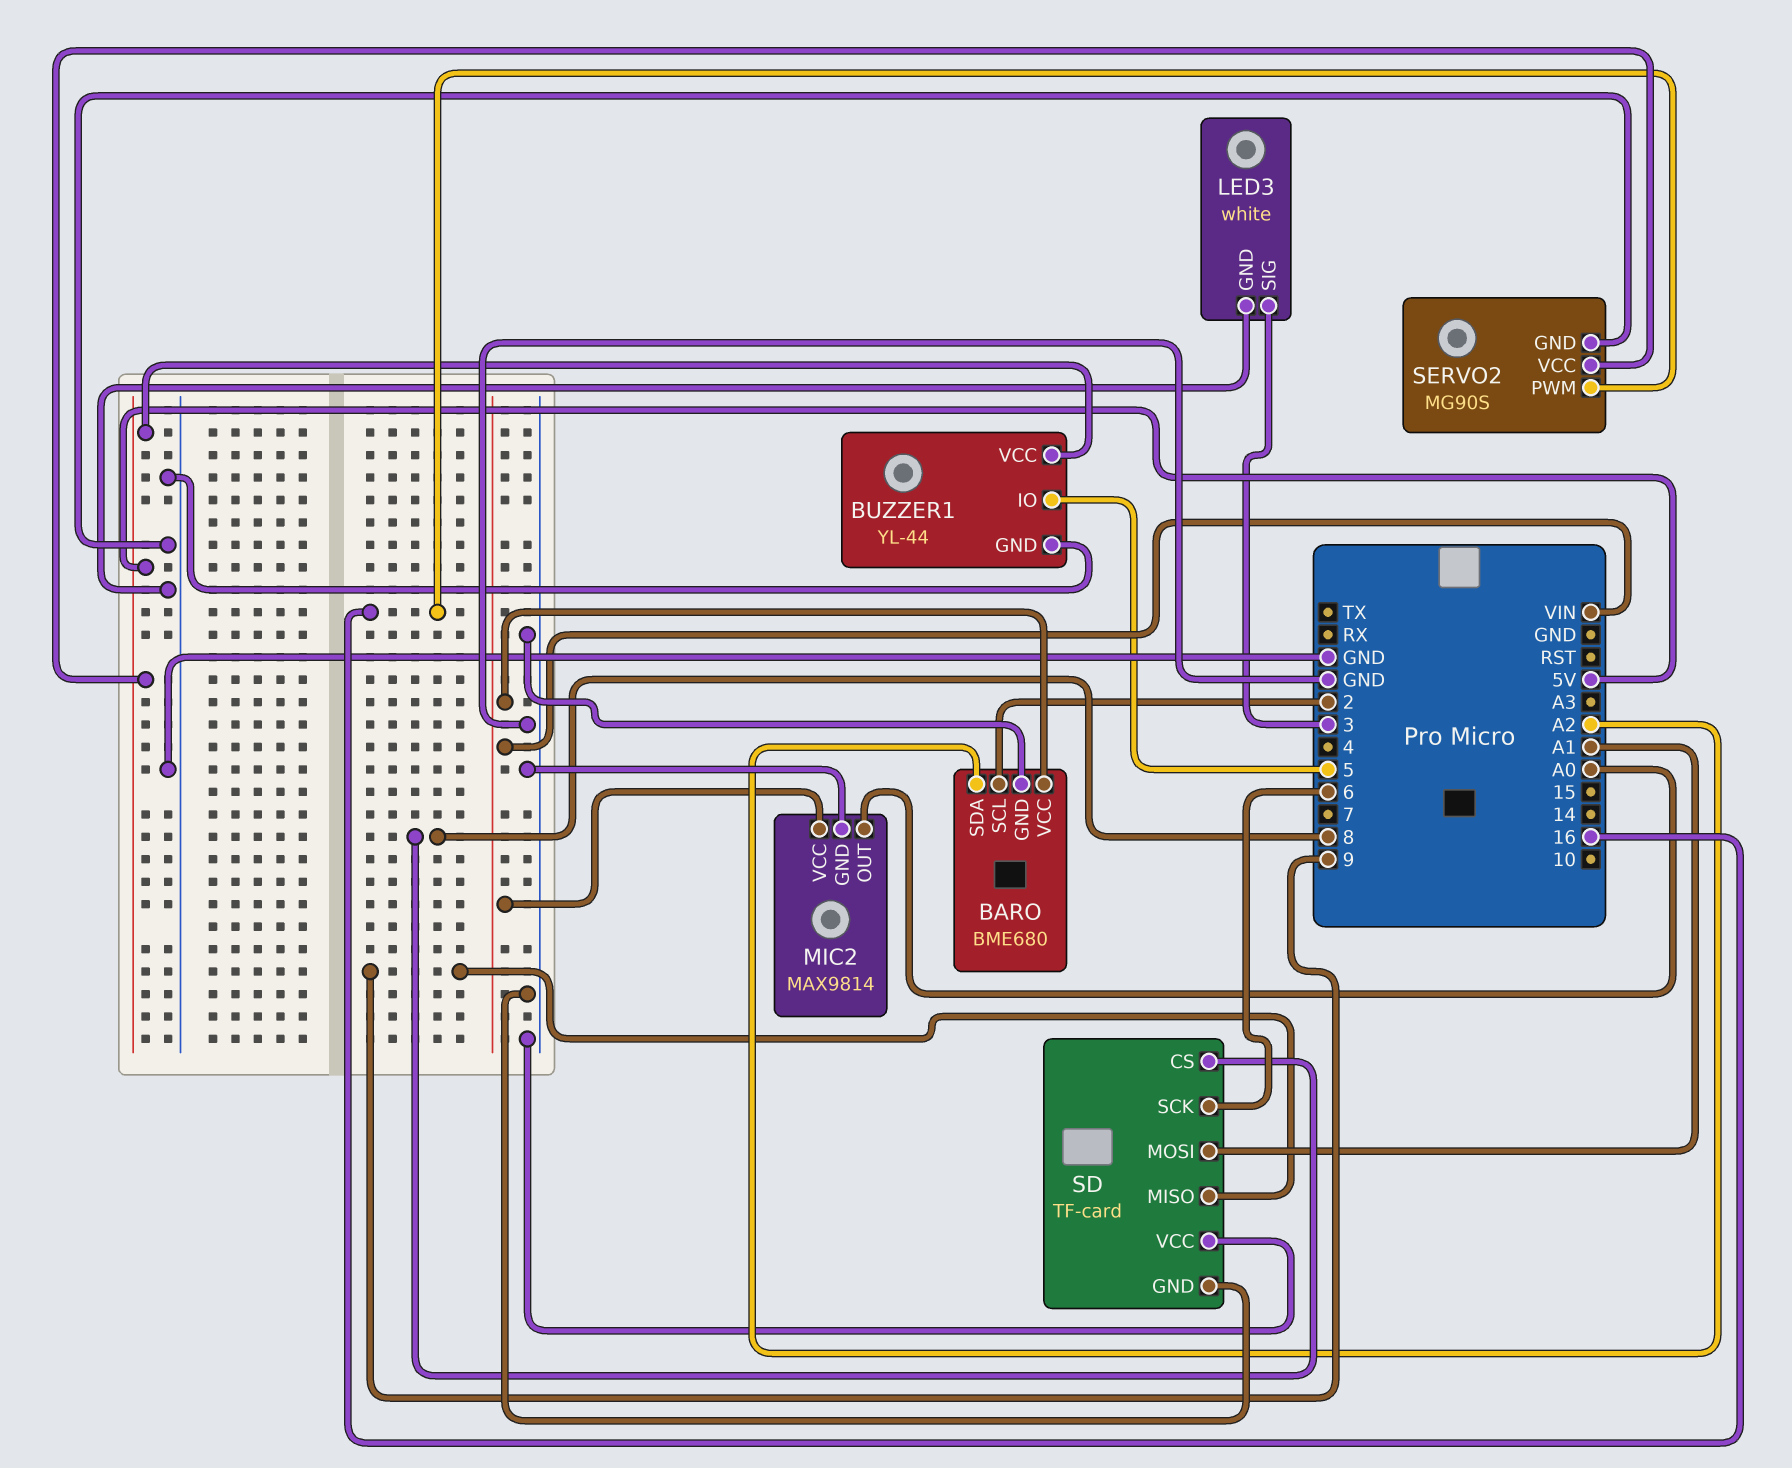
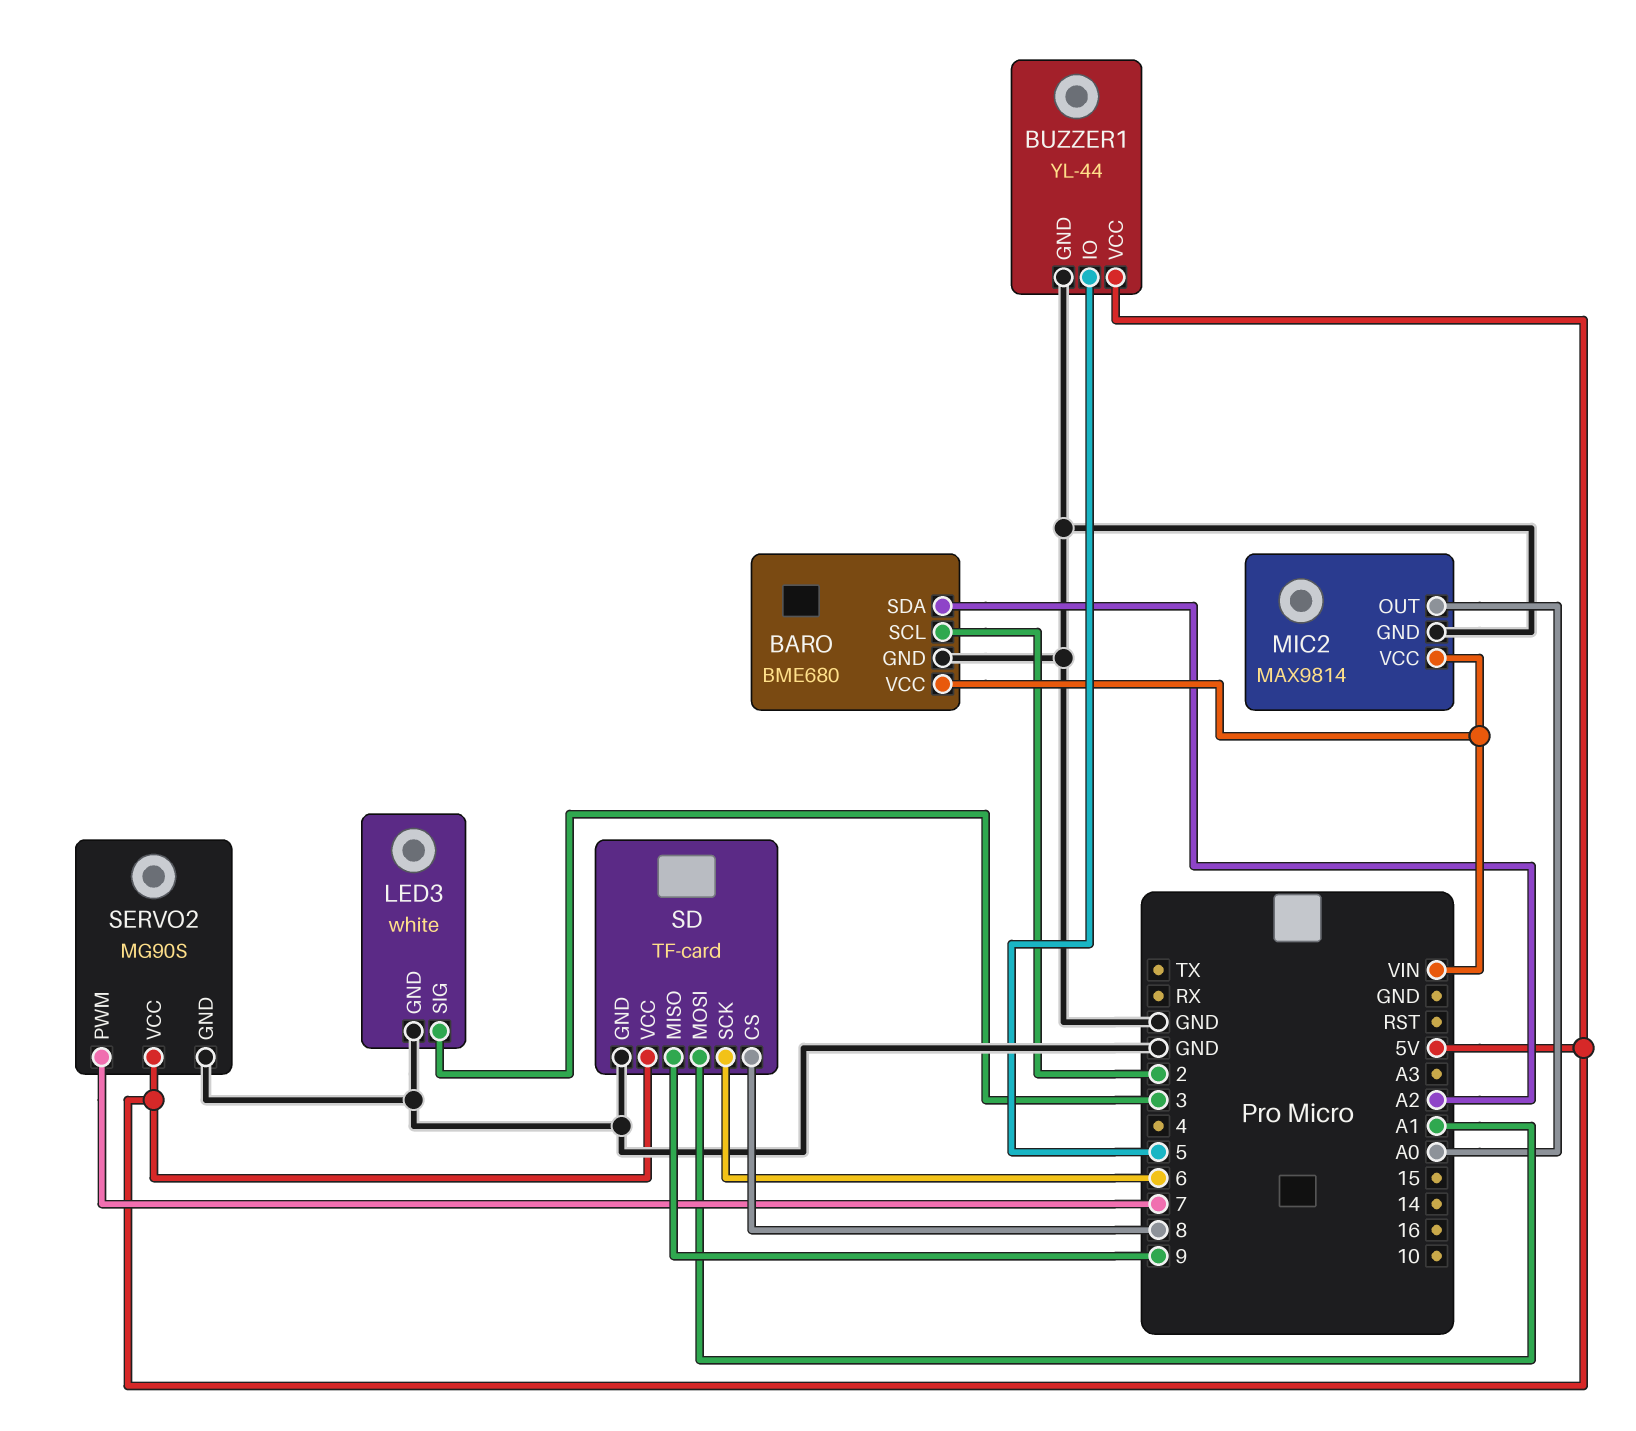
SD pin VCC: GND -> 5V
SERVO2 pin PWM: 16 -> 7

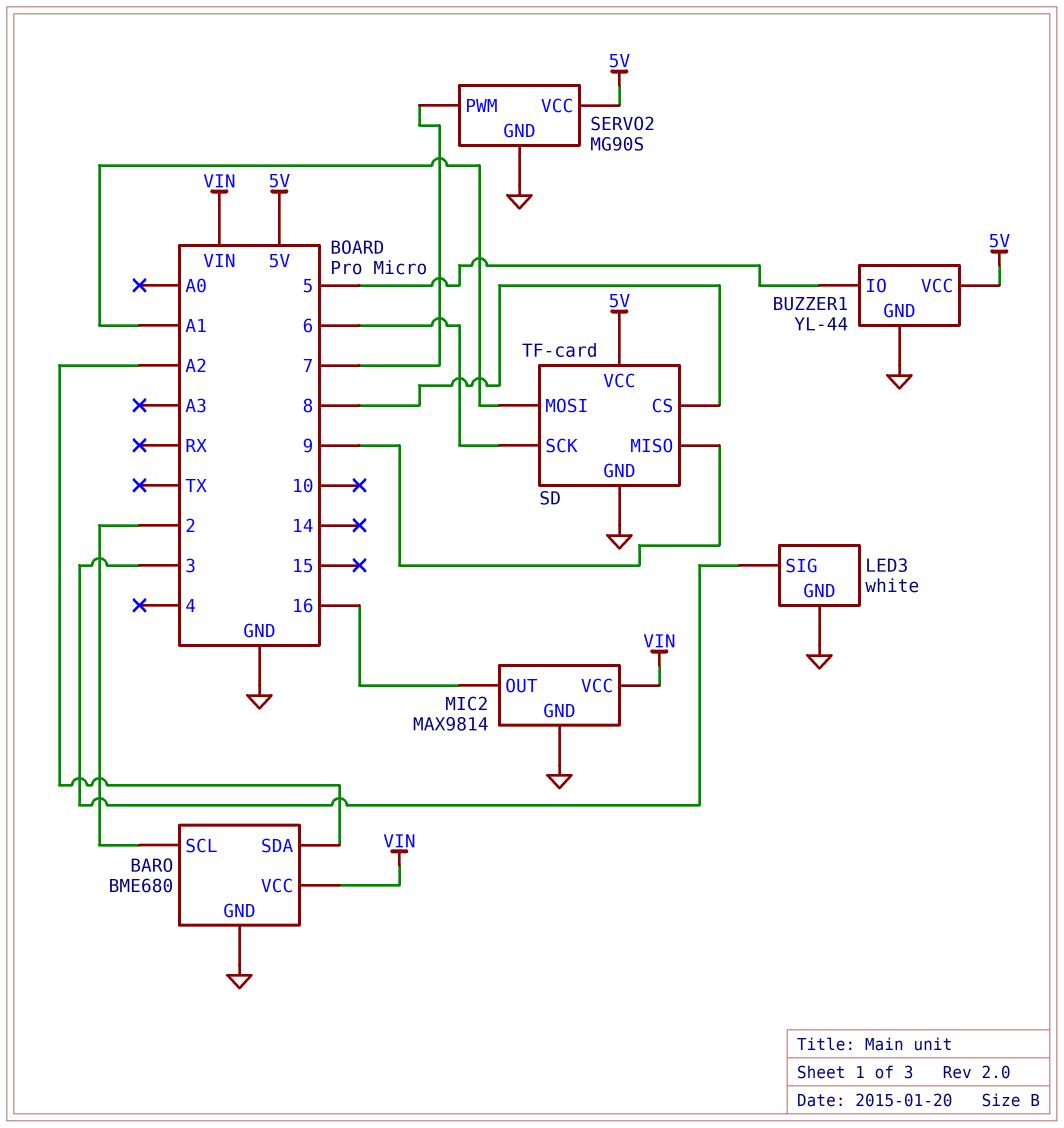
MIC2 pin OUT: A0 -> 16

